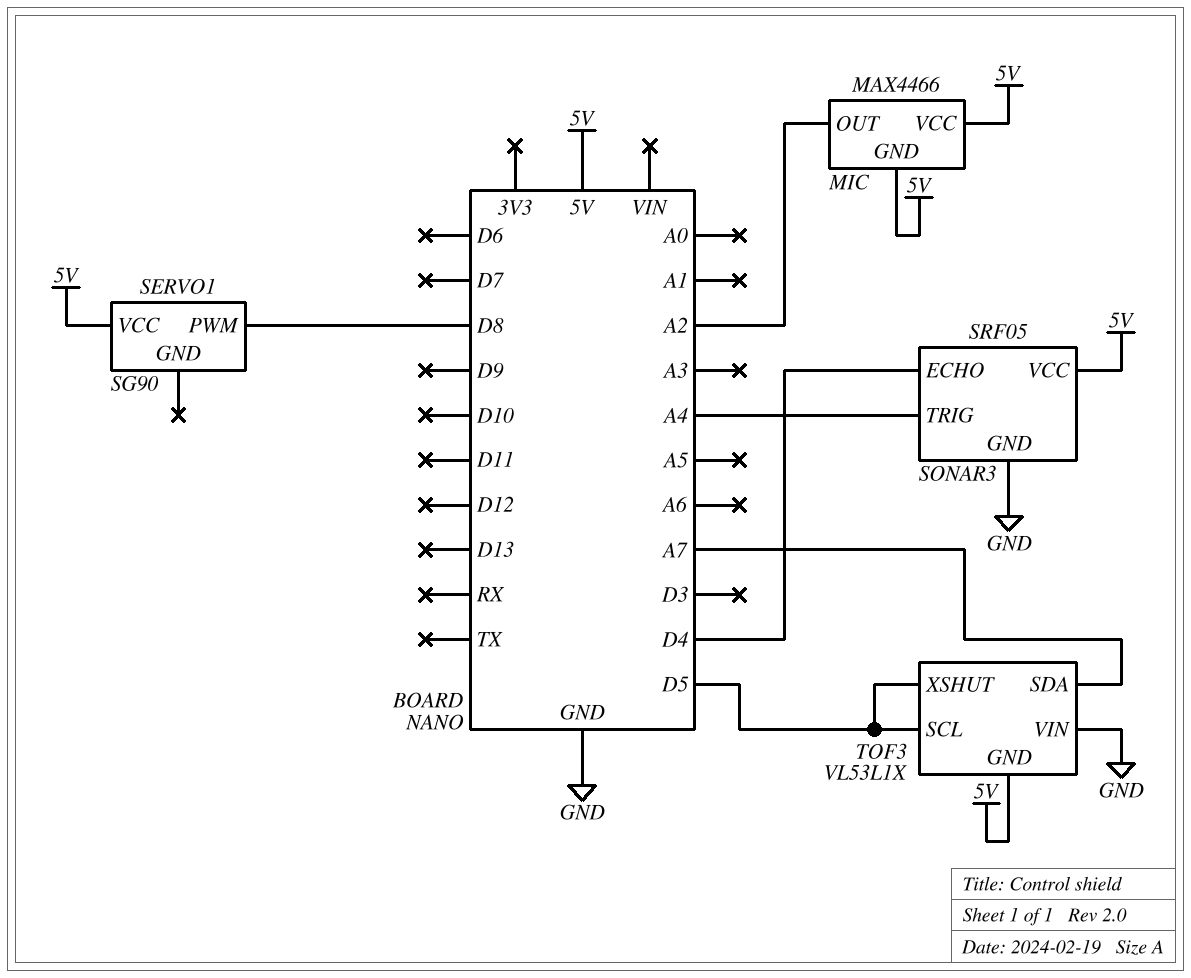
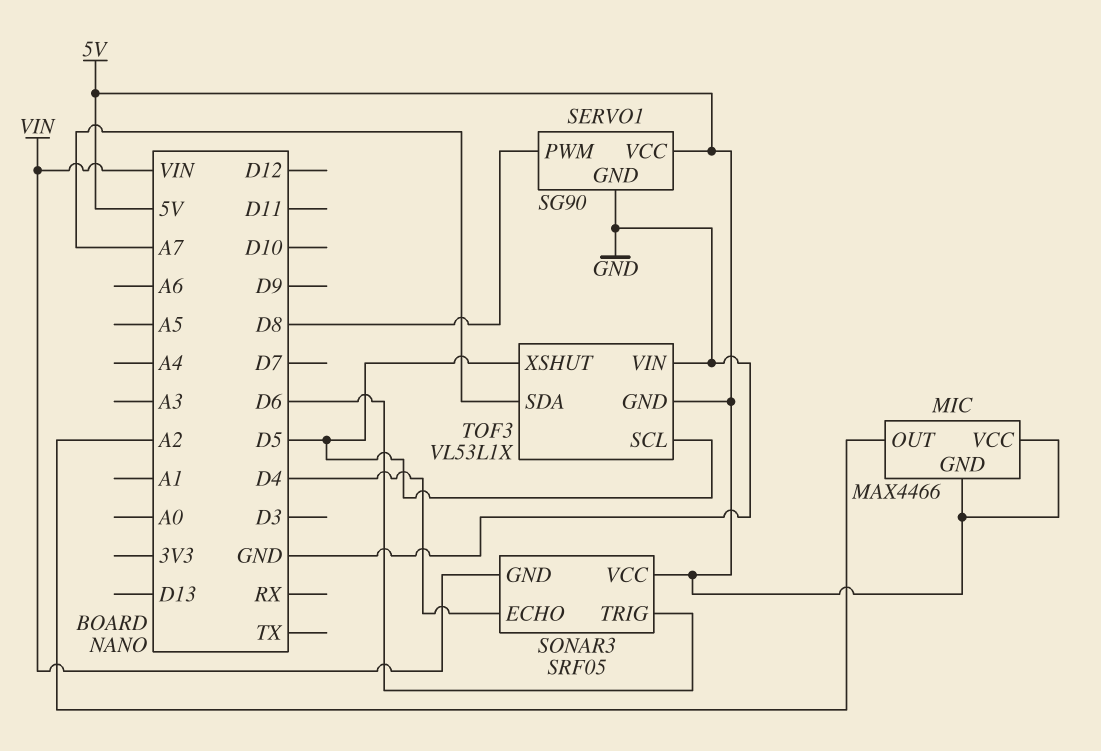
SERVO1 pin GND: none -> GND
SONAR3 pin GND: GND -> VIN
SONAR3 pin TRIG: A4 -> D6

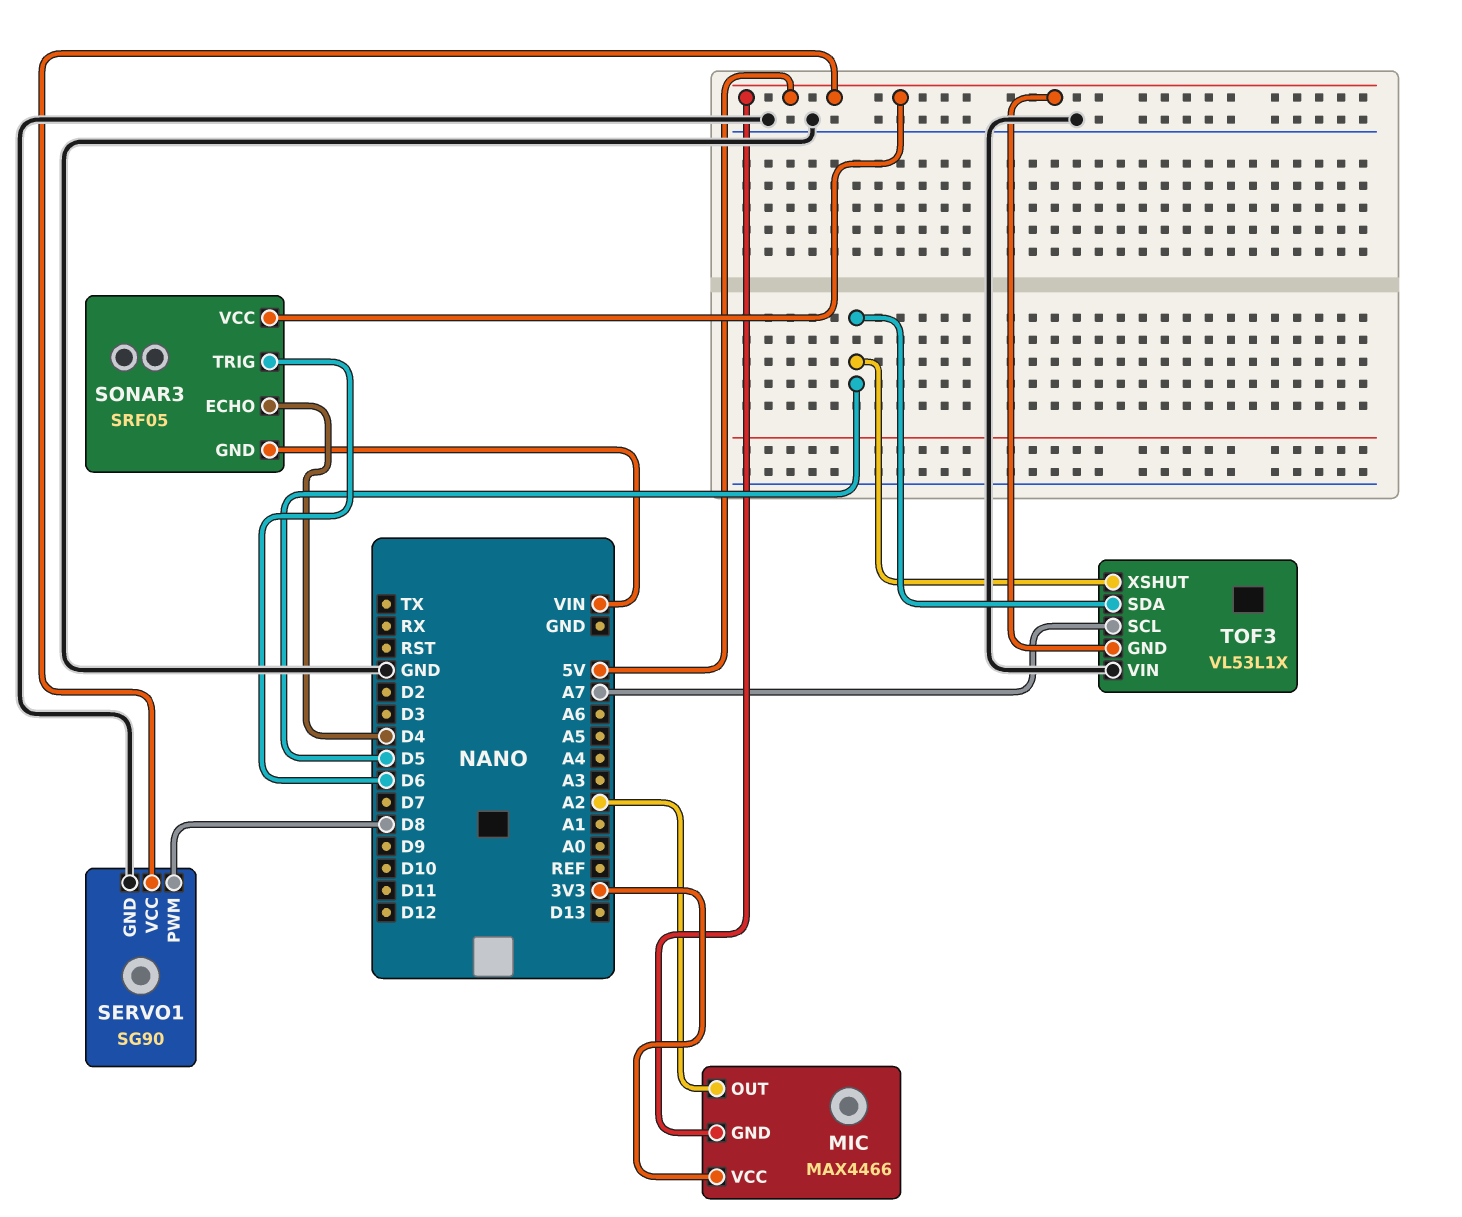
MIC pin VCC: 5V -> 3V3
TOF3 pin SCL: D5 -> A7
TOF3 pin SDA: A7 -> D5

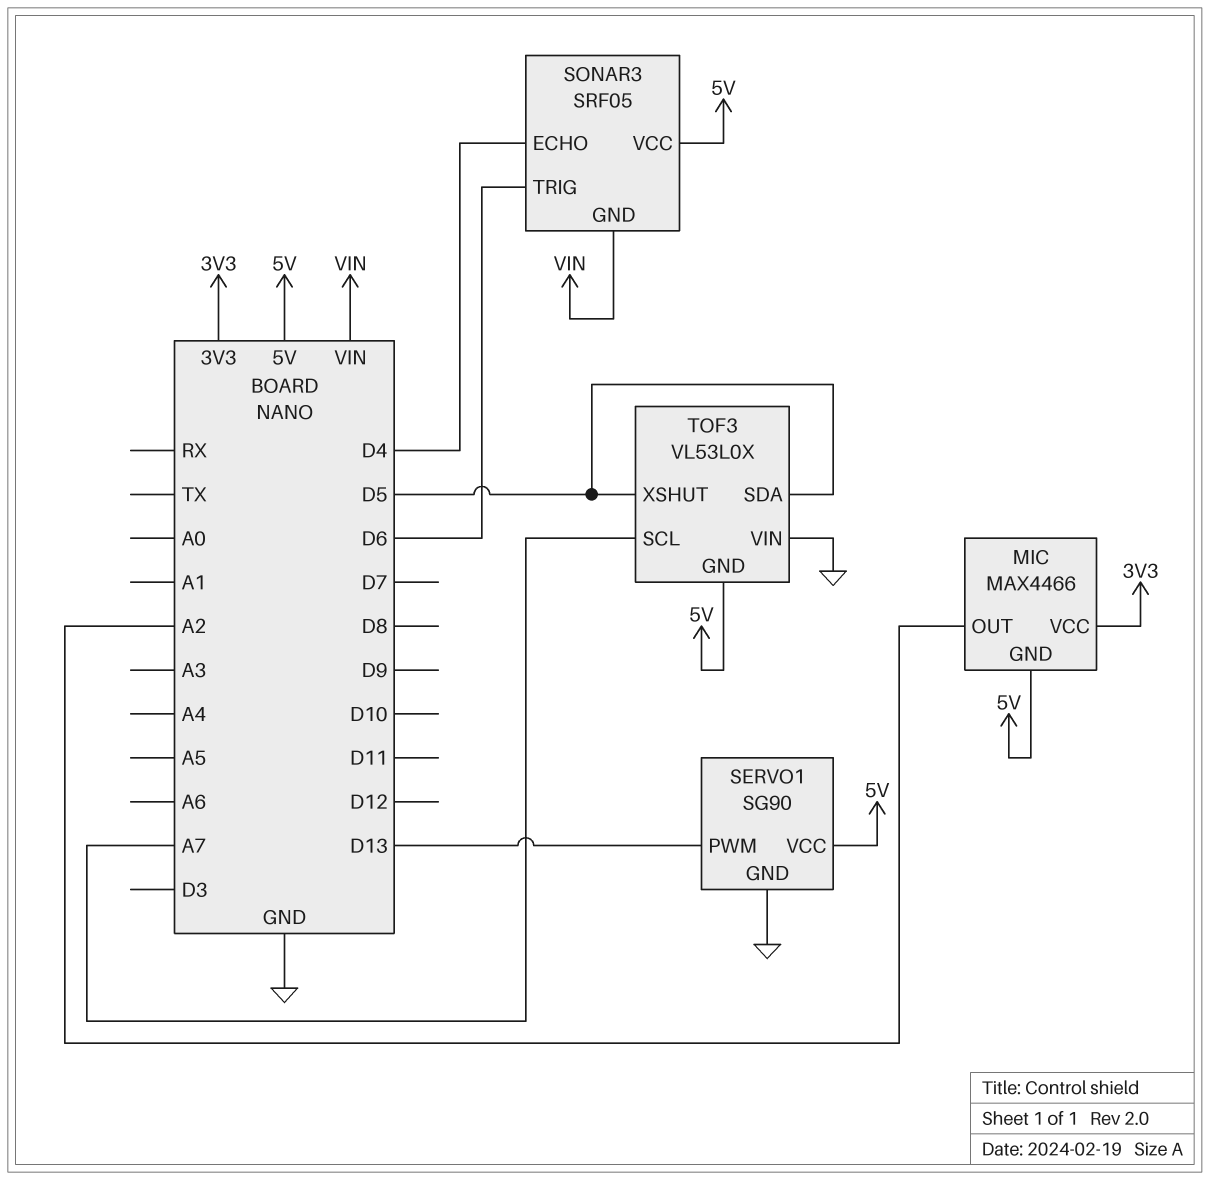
SERVO1 pin PWM: D8 -> D13
TOF3: VL53L1X -> VL53L0X

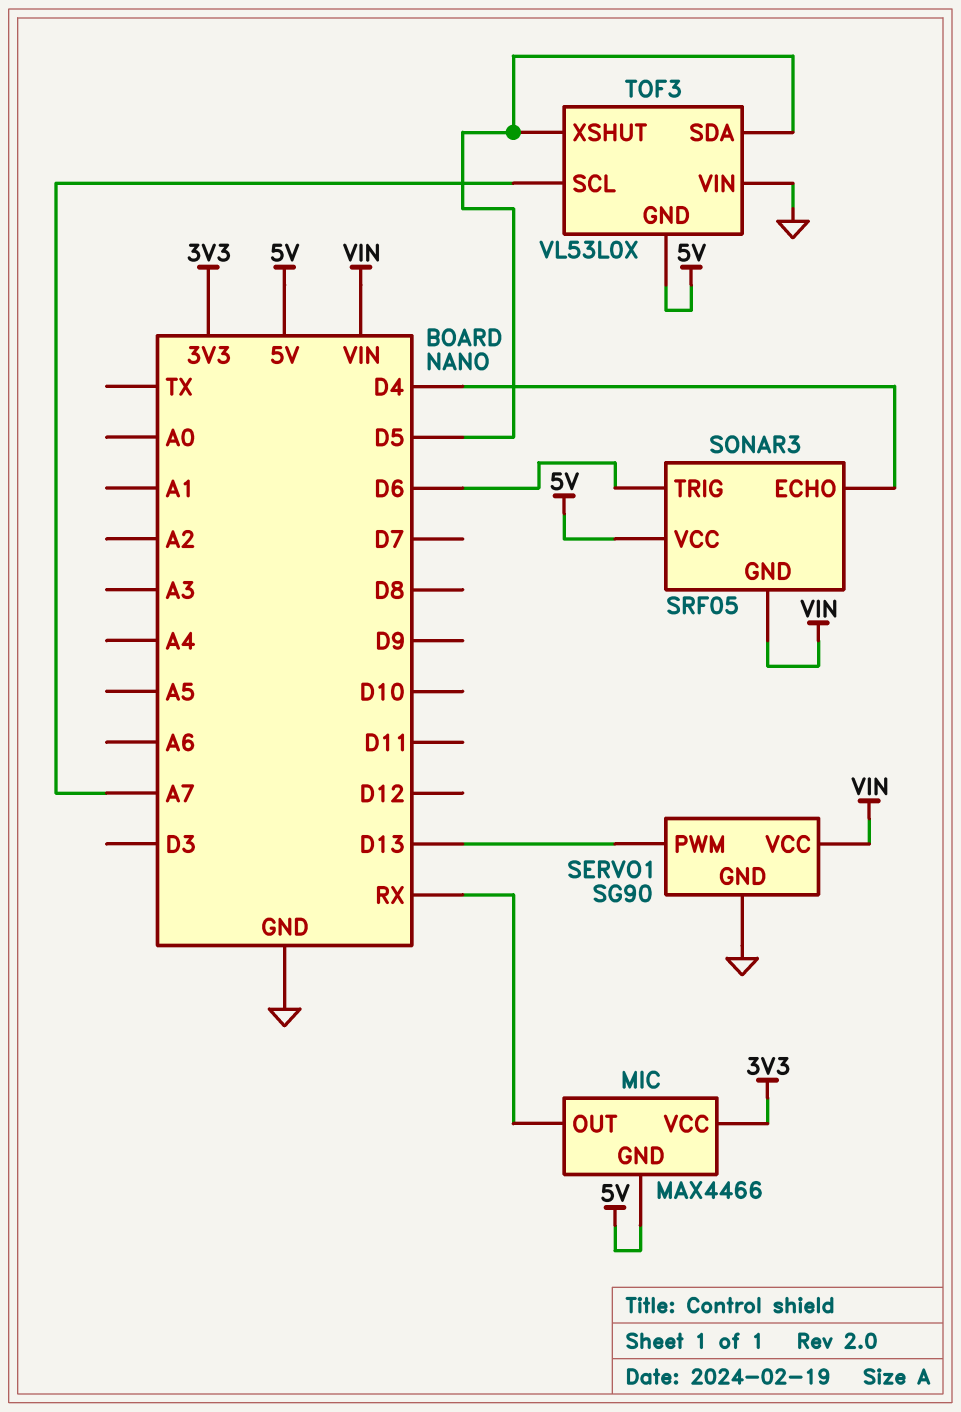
MIC pin OUT: A2 -> RX
SERVO1 pin VCC: 5V -> VIN

